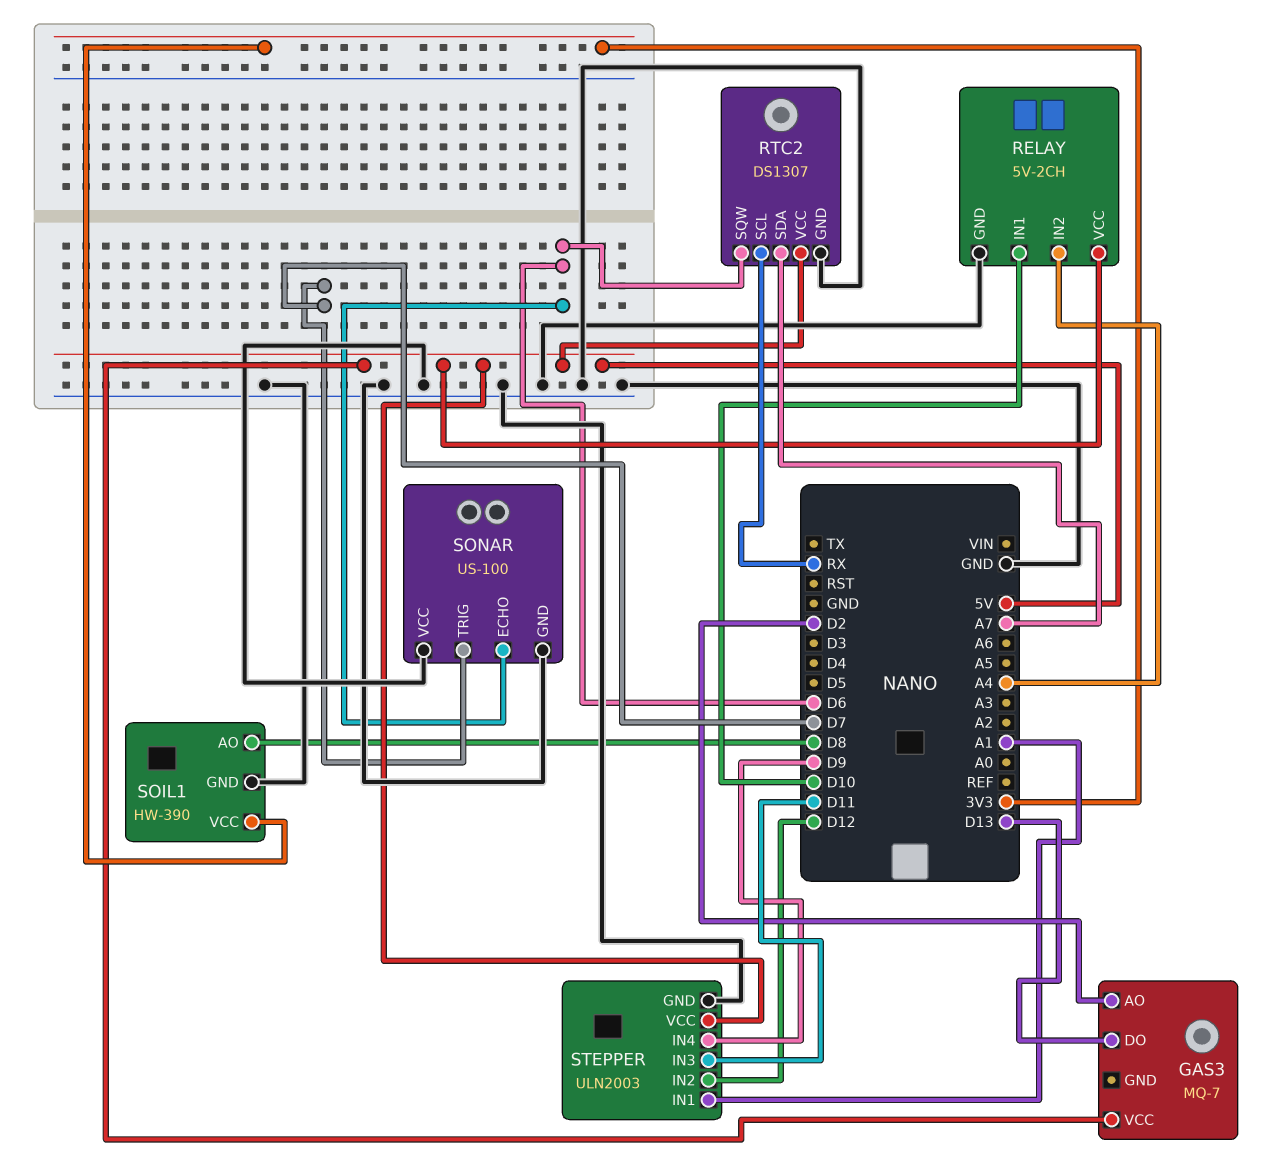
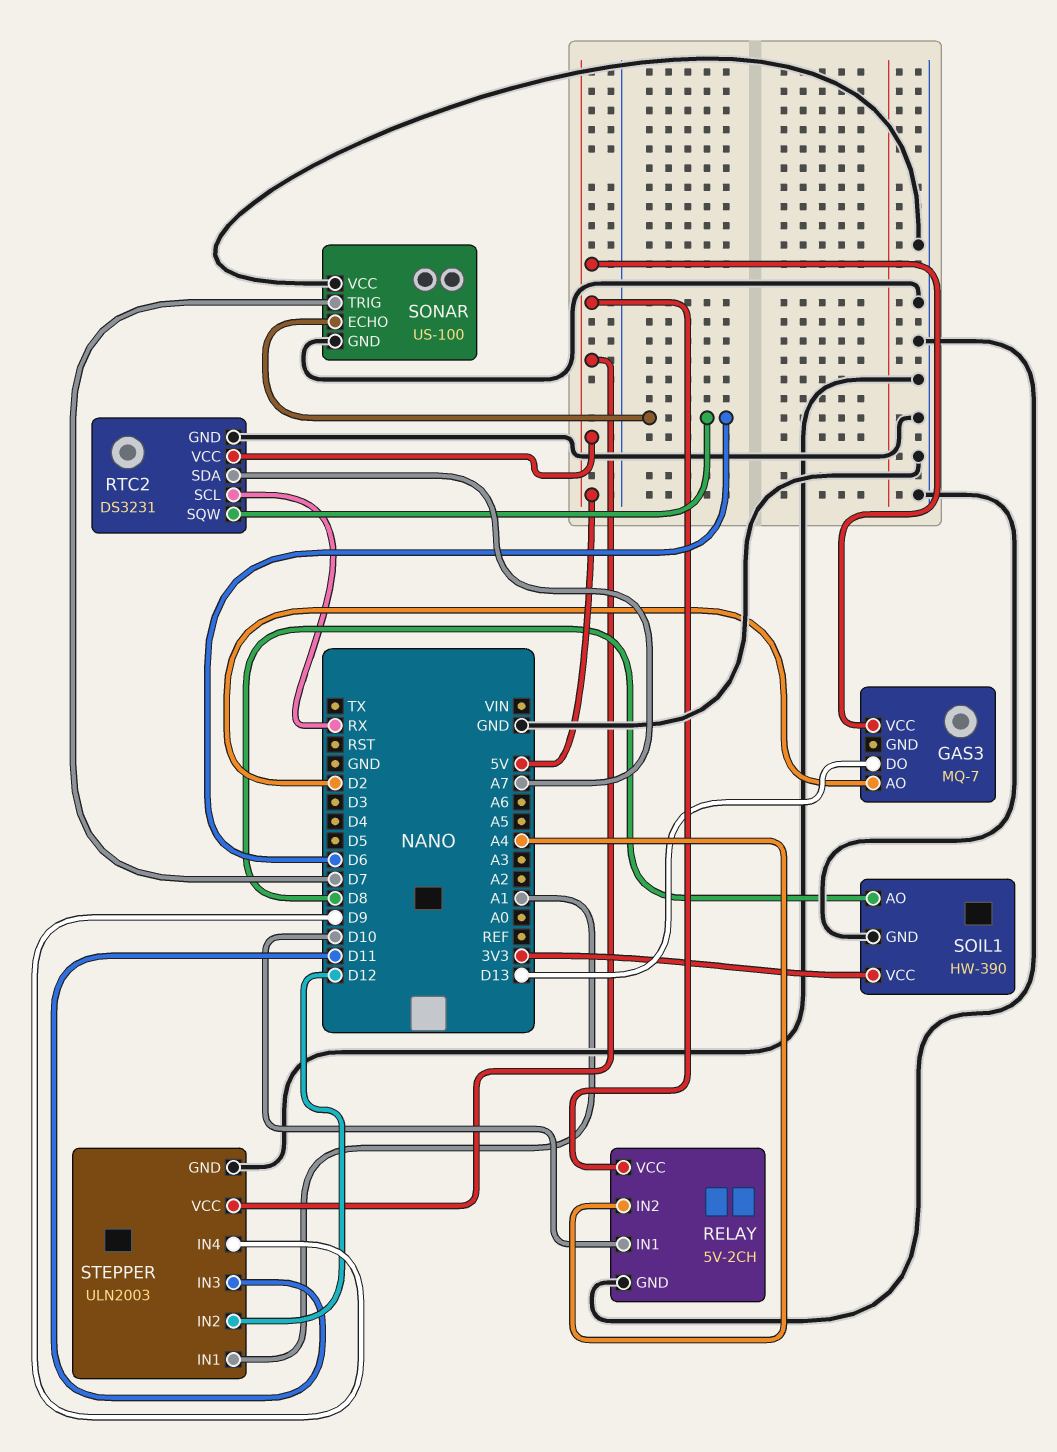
RTC2: DS1307 -> DS3231

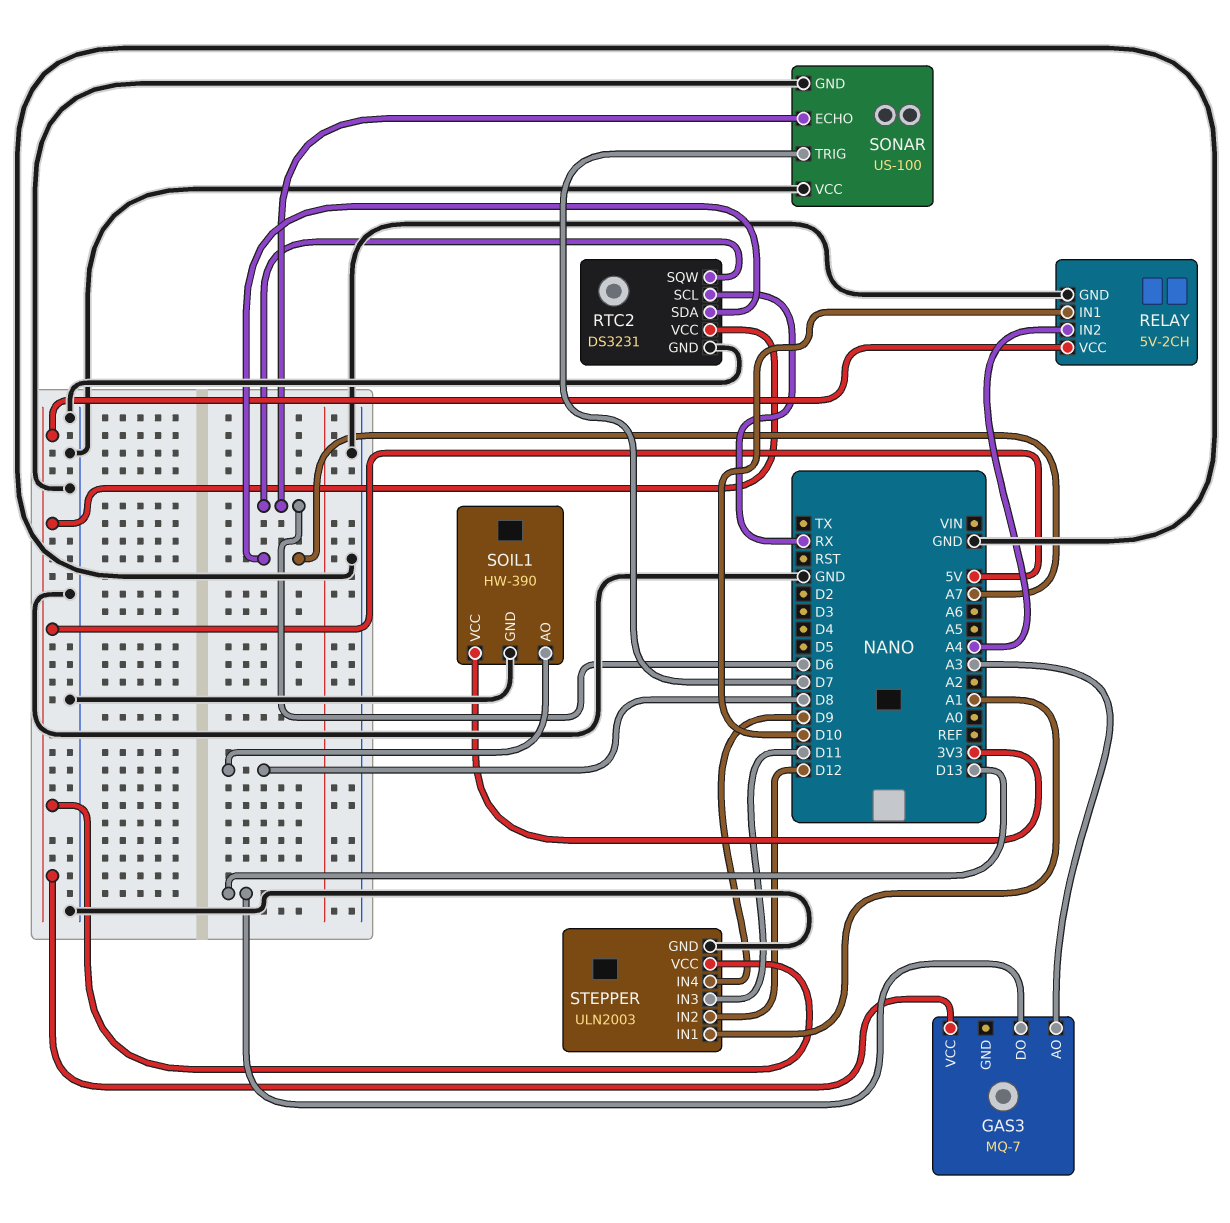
GAS3 pin AO: D2 -> A3

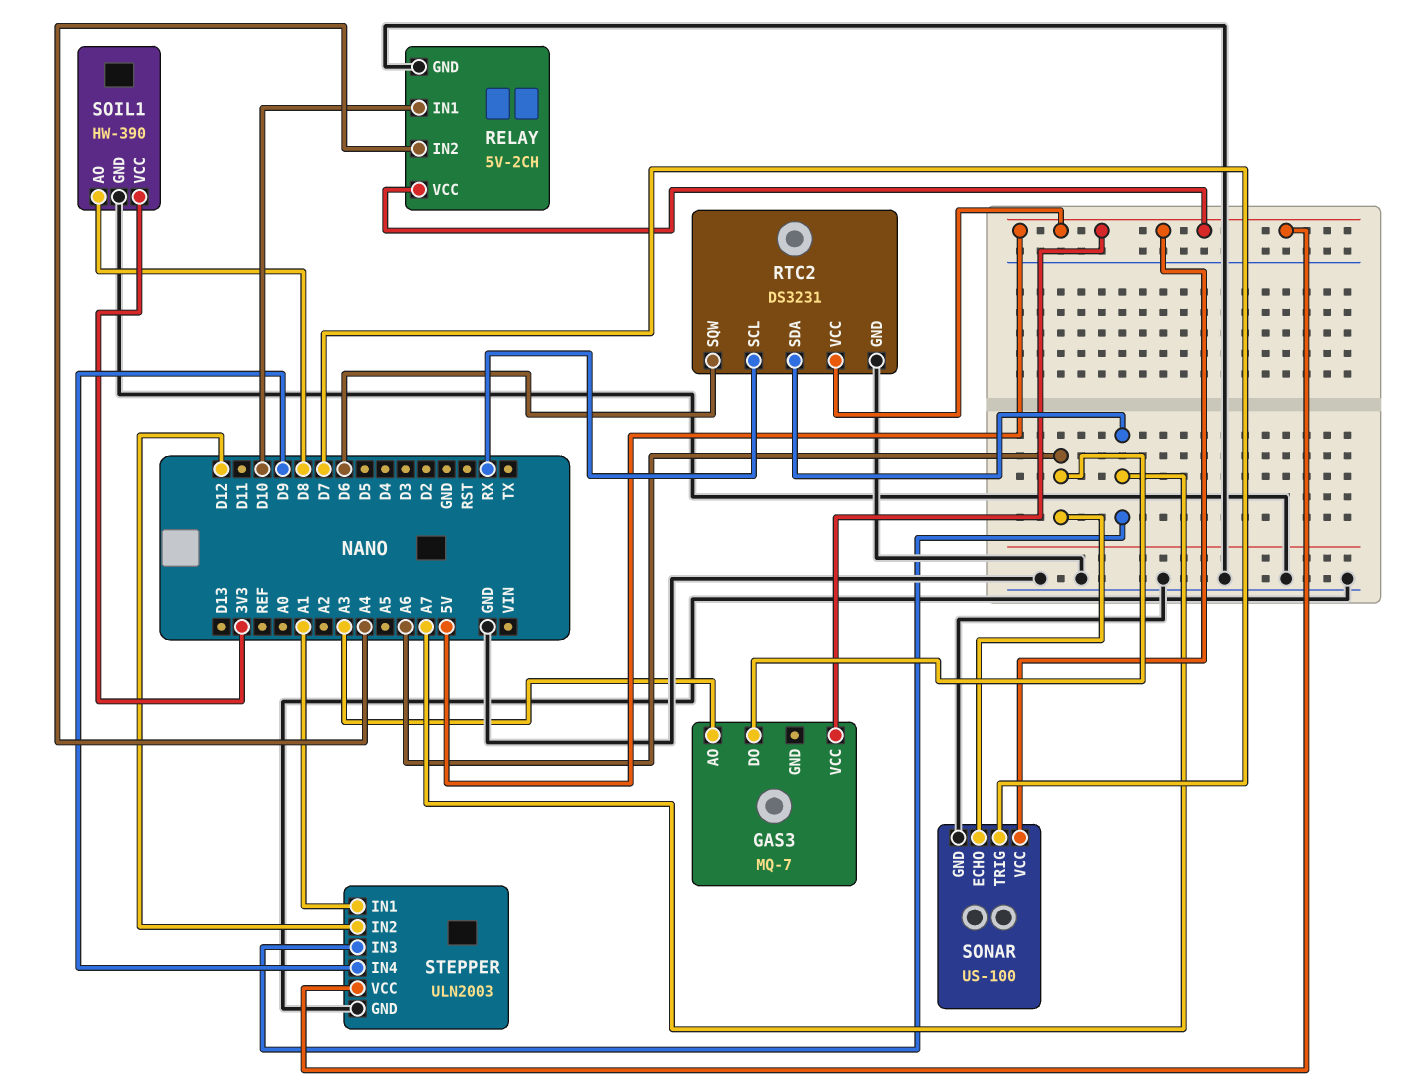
GAS3 pin DO: D13 -> A6
SONAR pin ECHO: D6 -> A6
SONAR pin VCC: GND -> 5V
STEPPER pin IN3: D11 -> A7

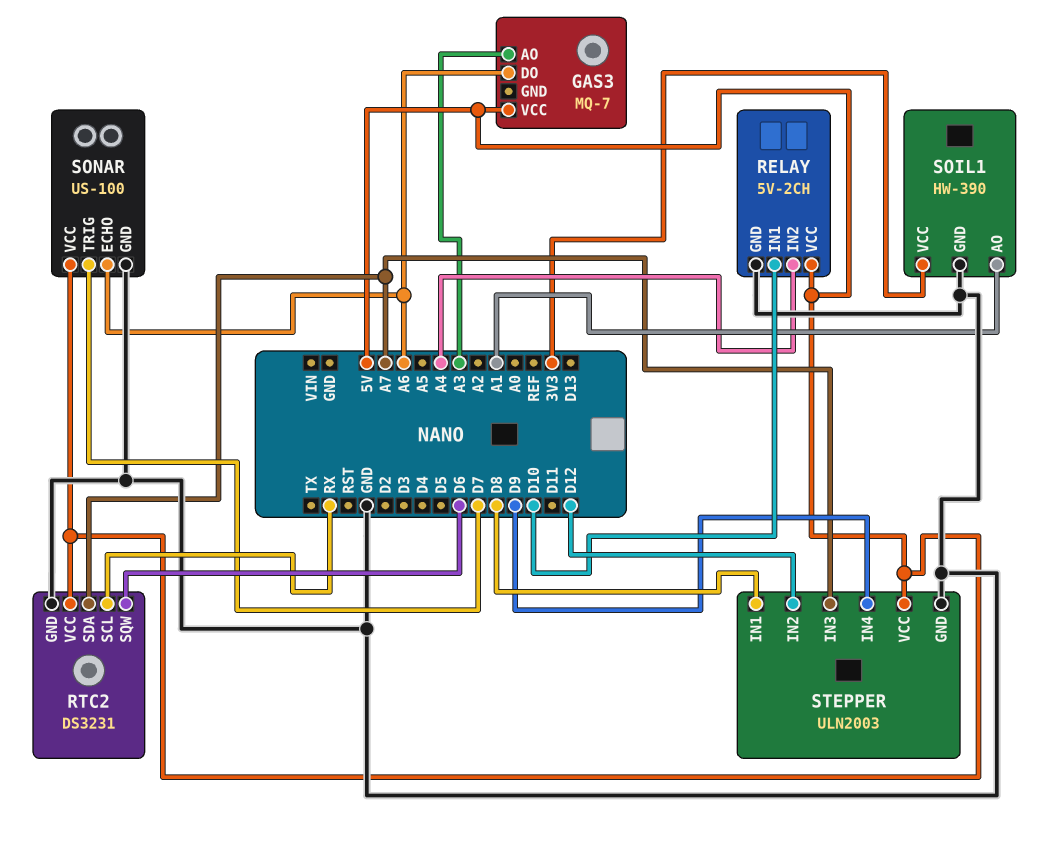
SOIL1 pin AO: D8 -> A1
STEPPER pin IN1: A1 -> D8

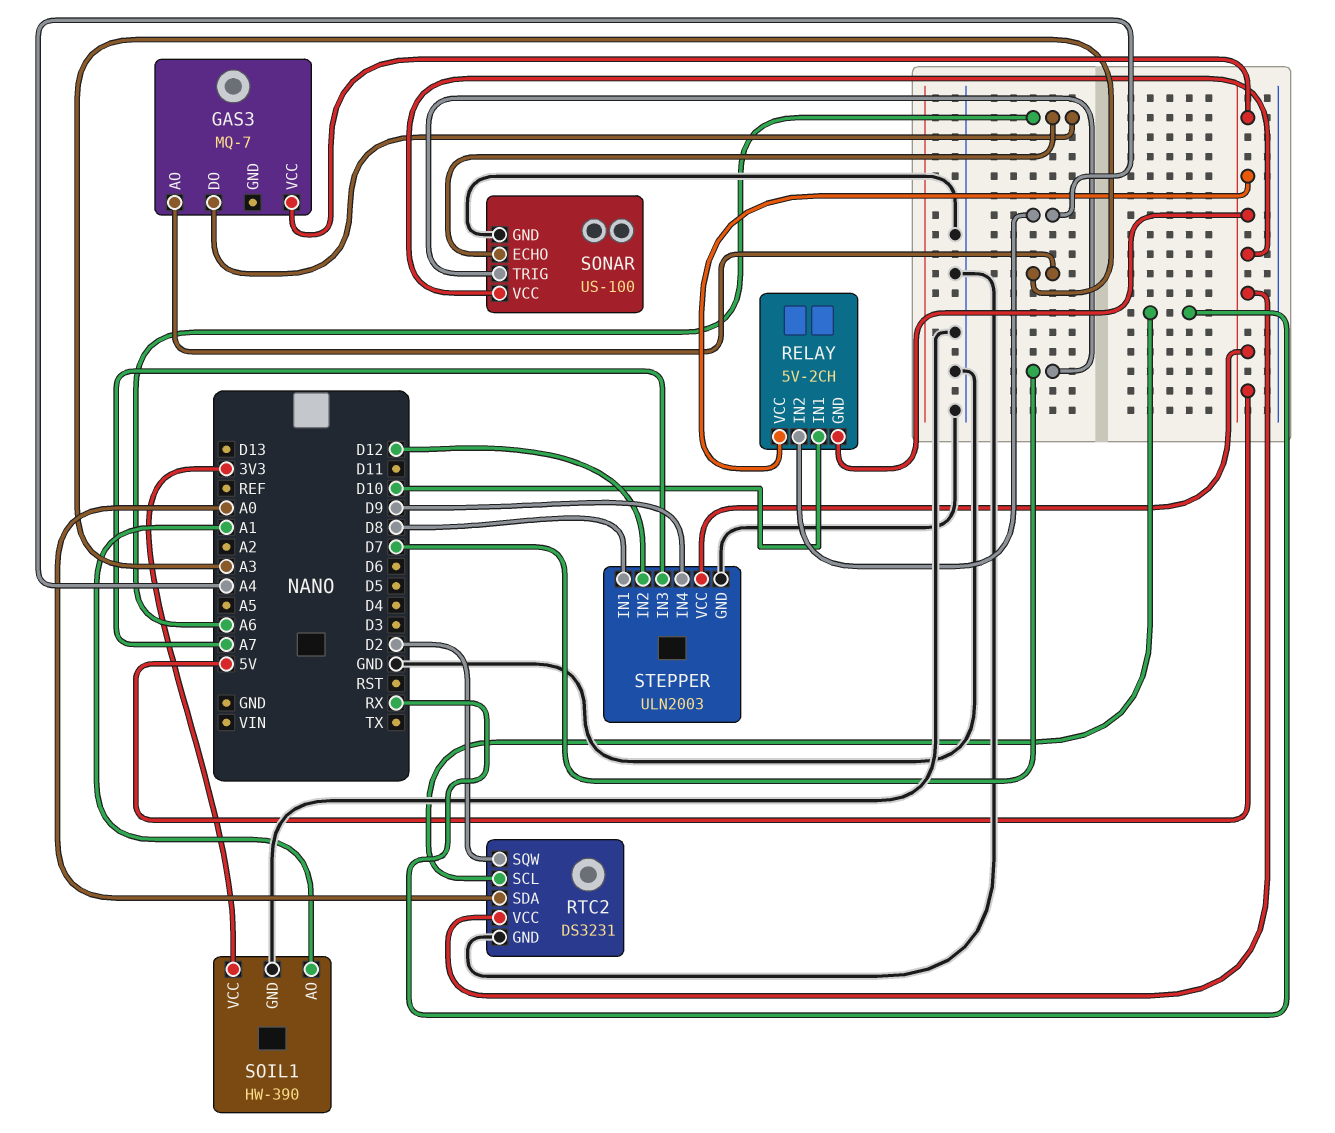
RELAY pin GND: GND -> 5V
RTC2 pin SDA: A7 -> A0
RTC2 pin SQW: D6 -> D2

